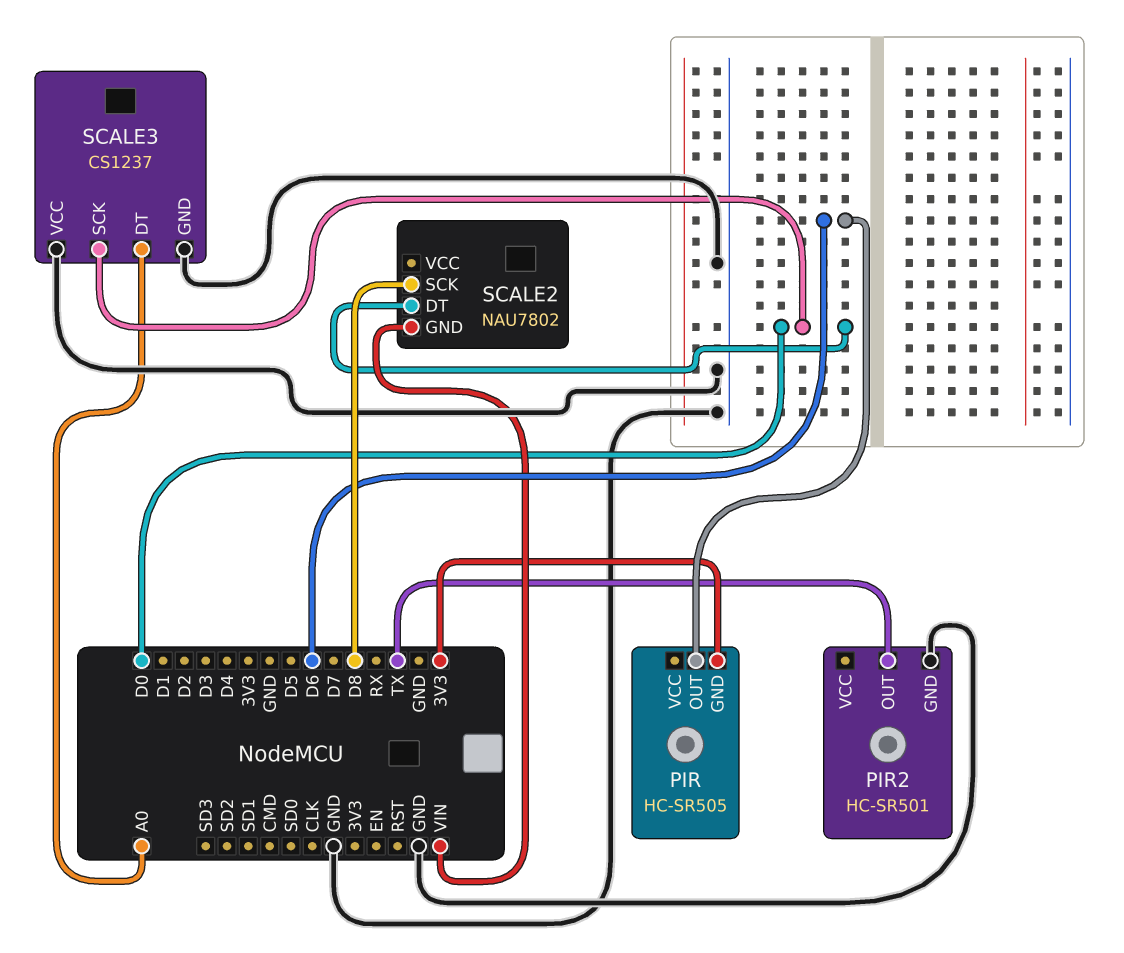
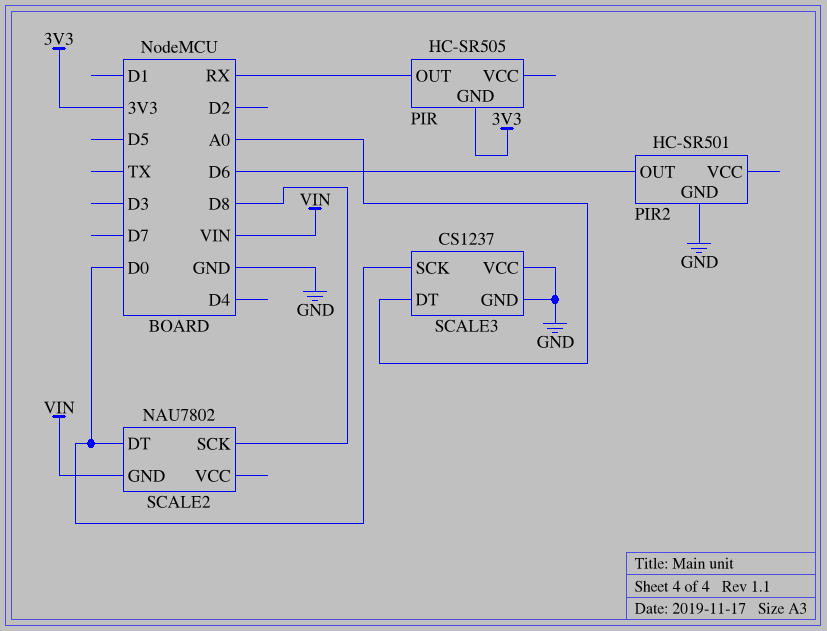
PIR pin OUT: D6 -> RX
PIR2 pin OUT: TX -> D6

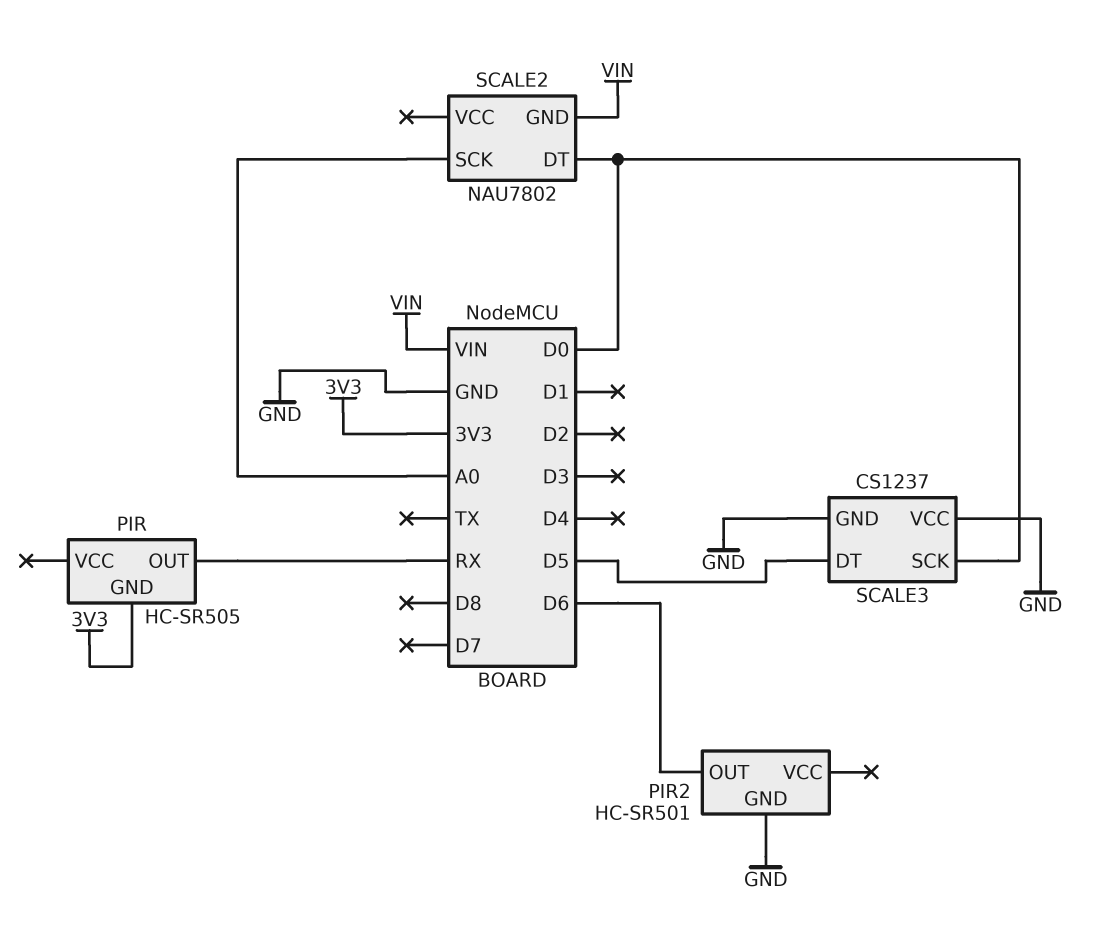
SCALE2 pin SCK: D8 -> A0
SCALE3 pin DT: A0 -> D5

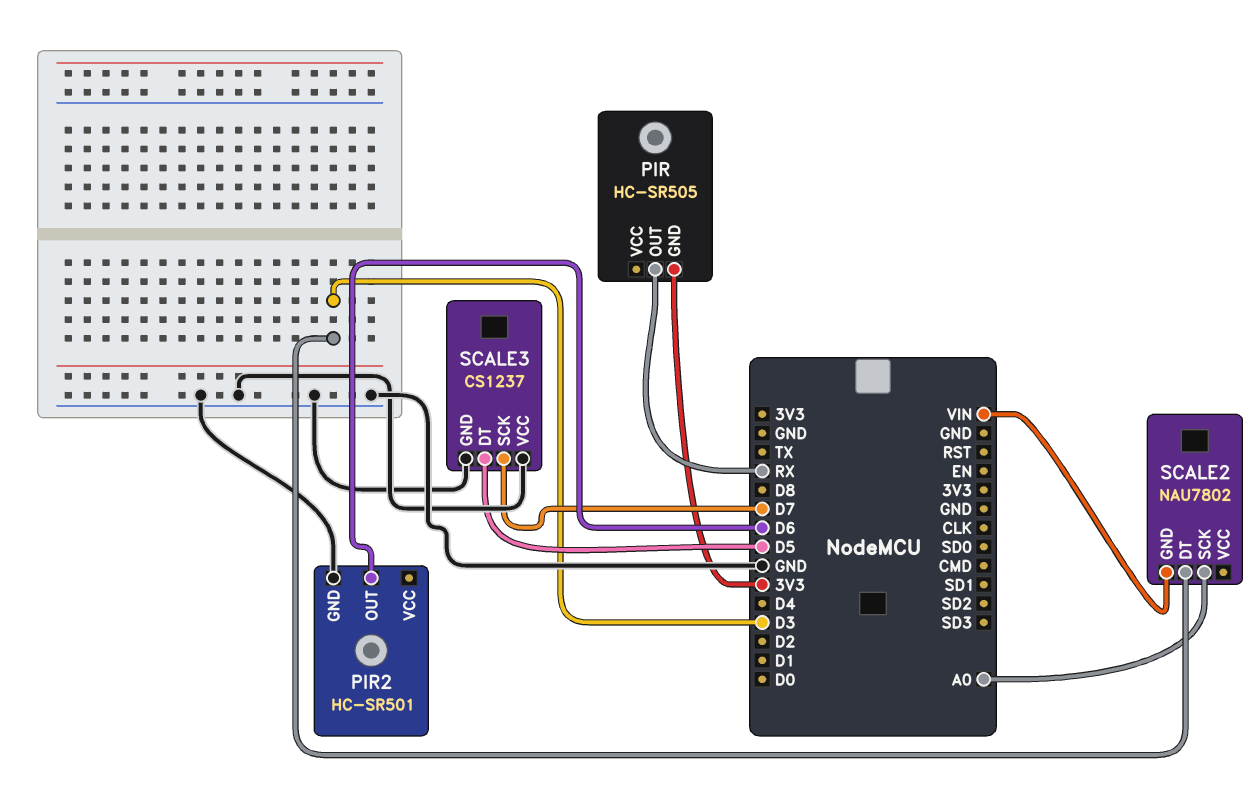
SCALE2 pin DT: D0 -> D3
SCALE3 pin SCK: D0 -> D7

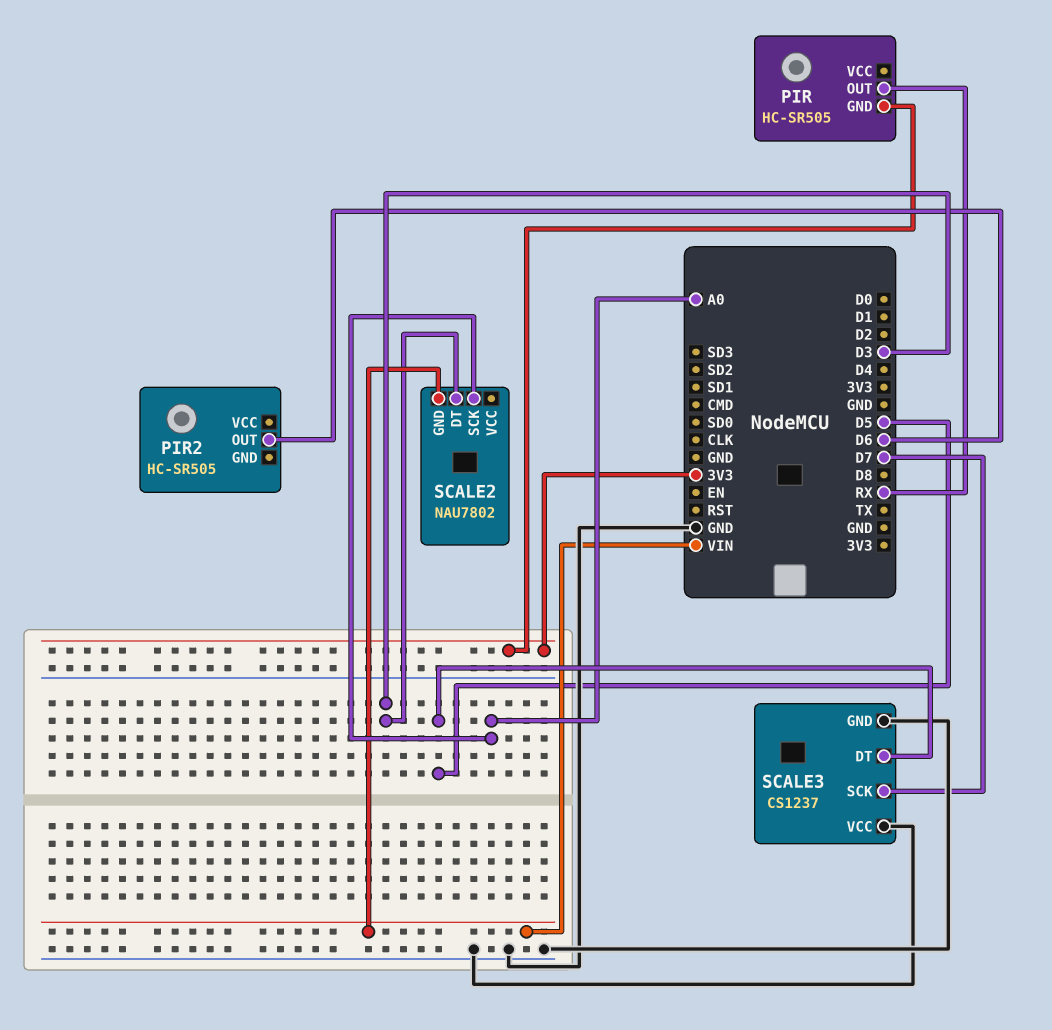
PIR2: HC-SR501 -> HC-SR505
PIR2 pin GND: GND -> none

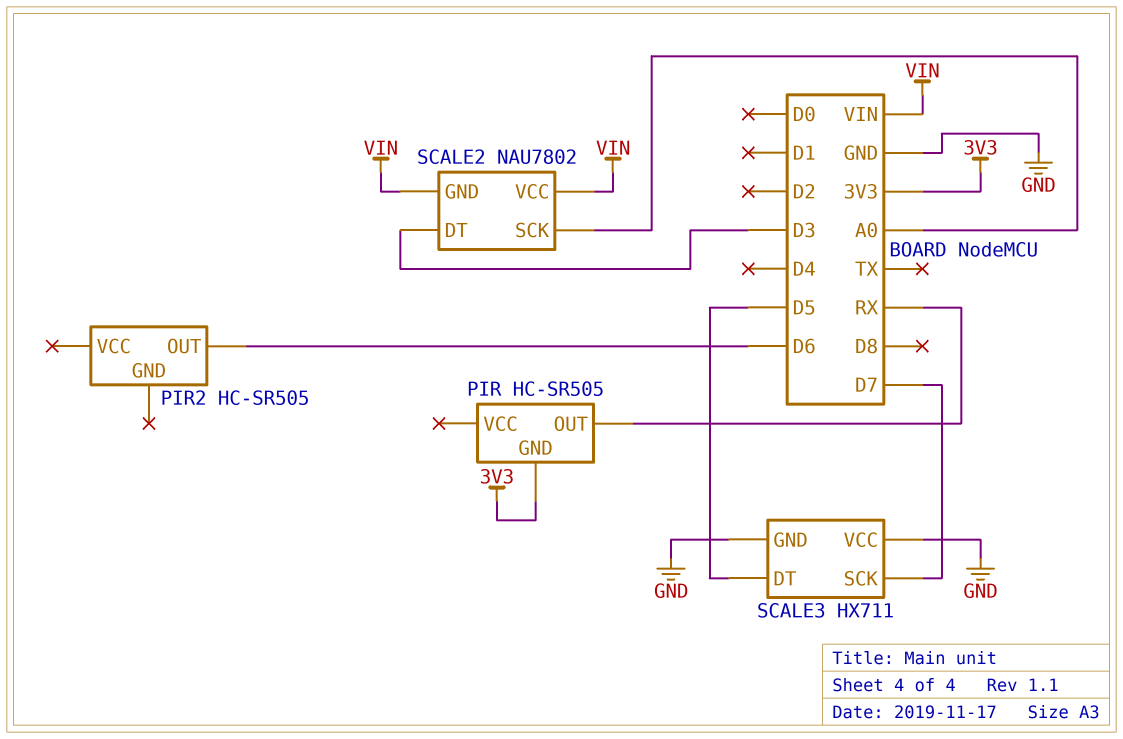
SCALE2 pin VCC: none -> VIN
SCALE3: CS1237 -> HX711

